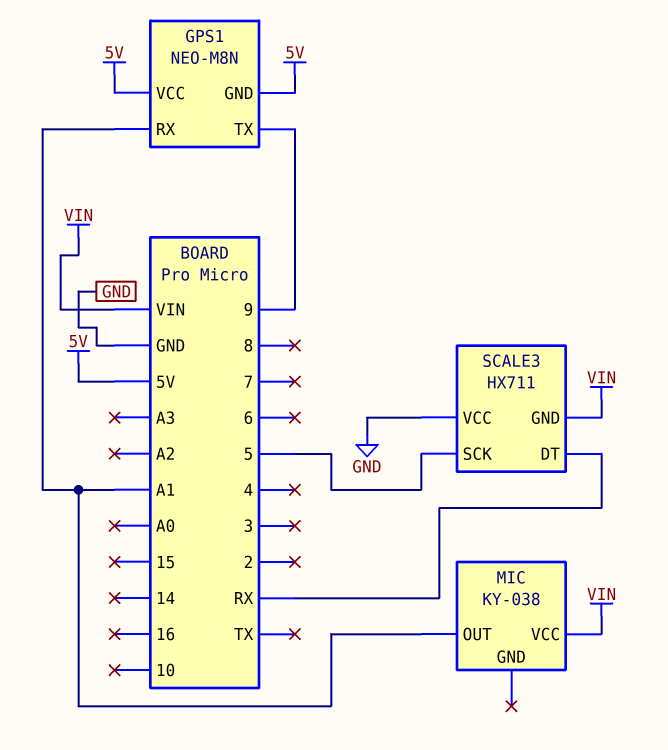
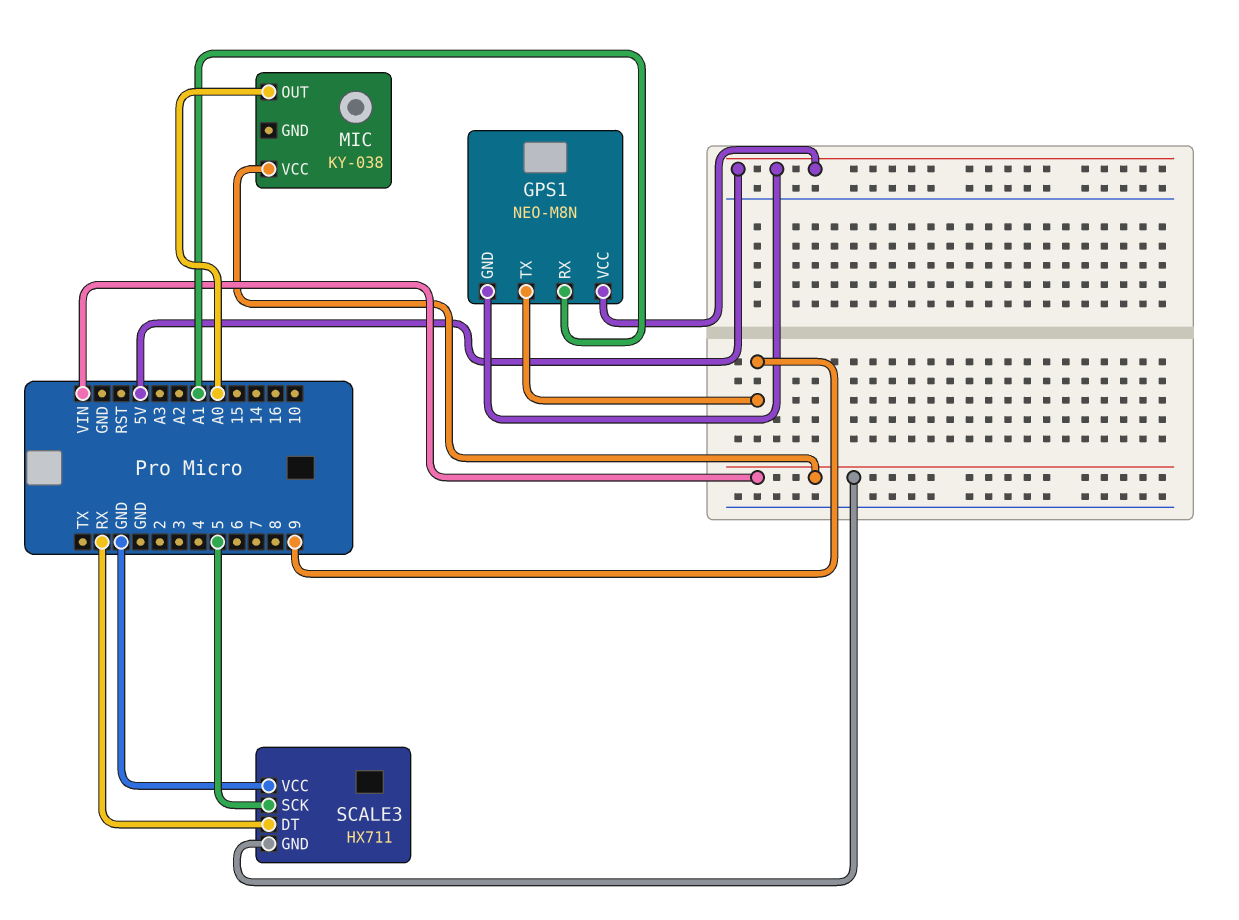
MIC pin OUT: A1 -> A0

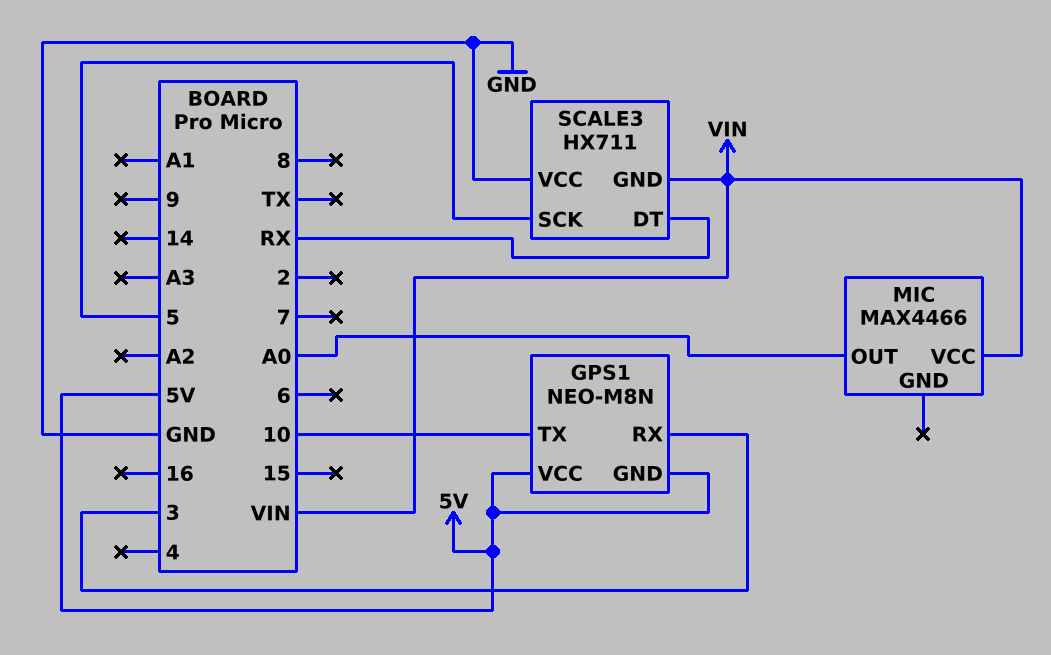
GPS1 pin RX: A1 -> 3
GPS1 pin TX: 9 -> 10
MIC: KY-038 -> MAX4466

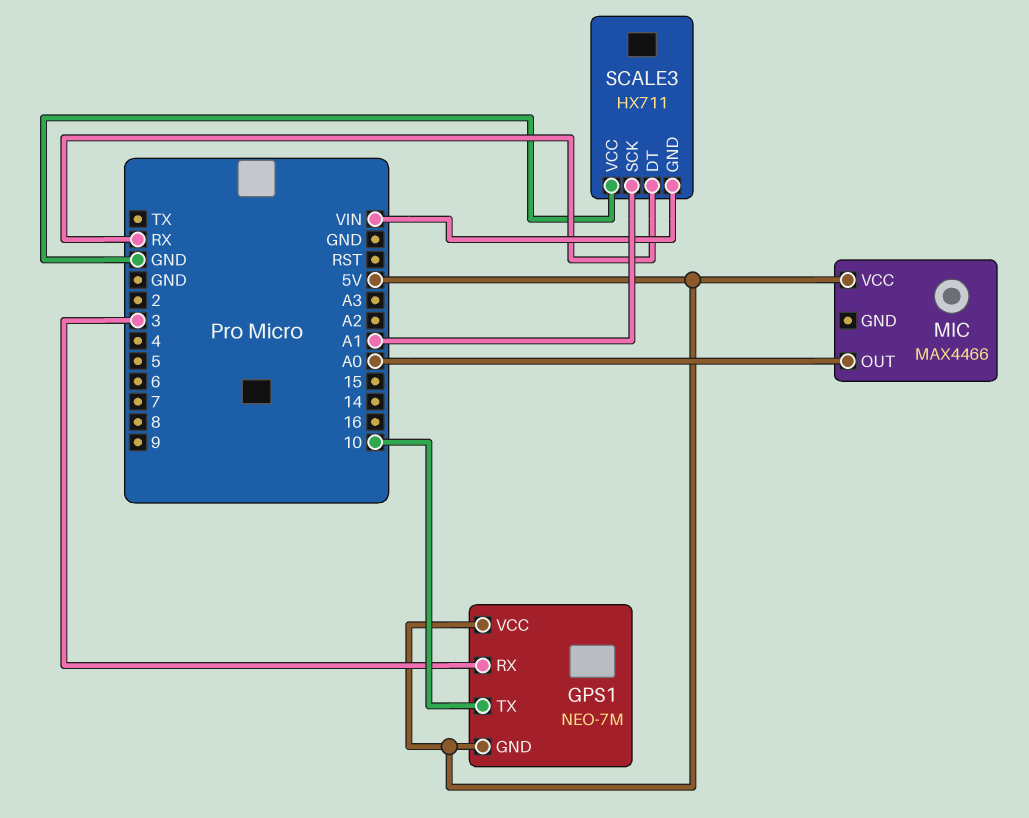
GPS1: NEO-M8N -> NEO-7M
MIC pin VCC: VIN -> 5V
SCALE3 pin SCK: 5 -> A1

